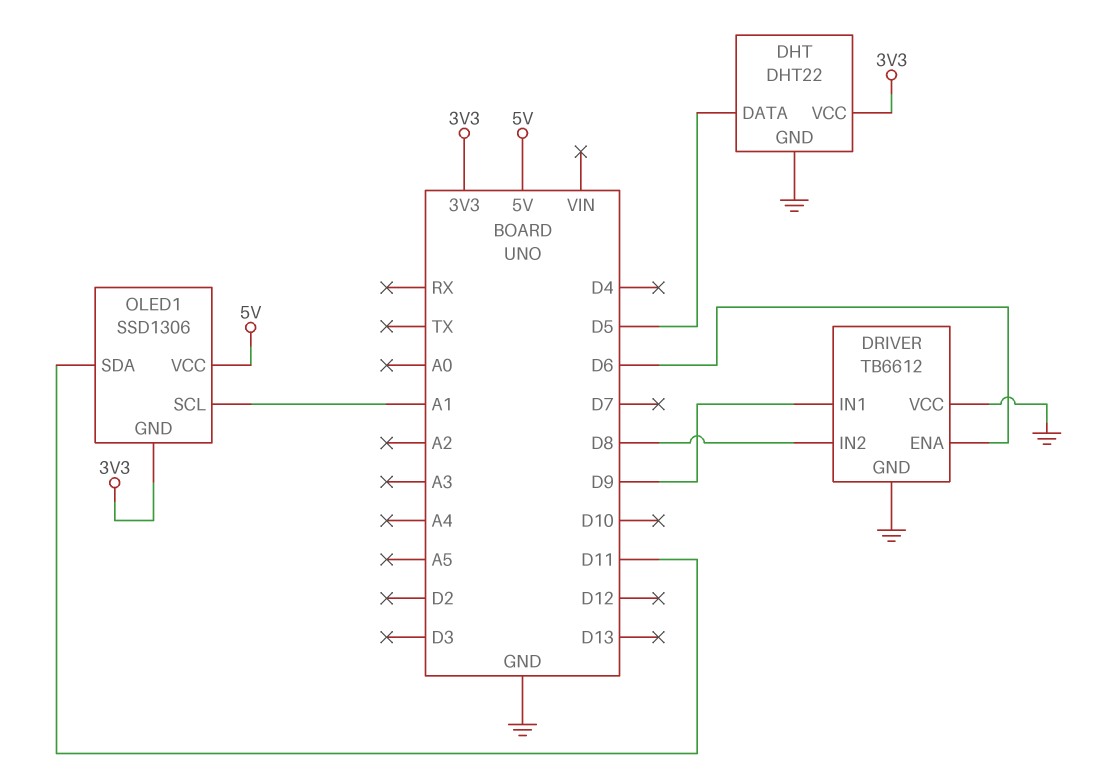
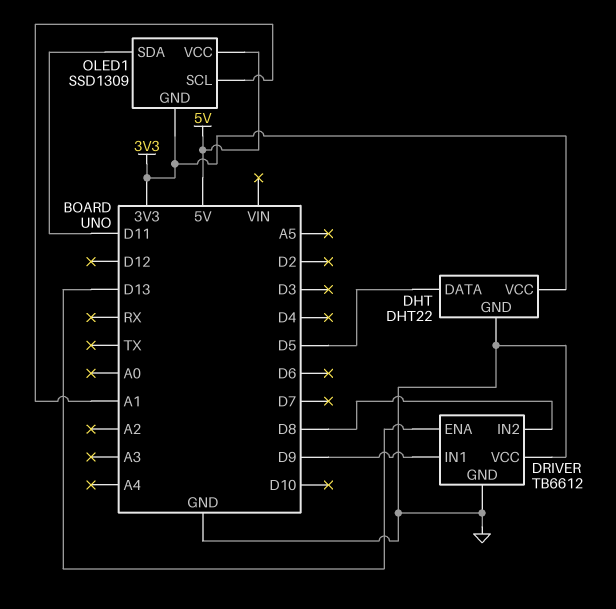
DRIVER pin ENA: D6 -> D13
OLED1: SSD1306 -> SSD1309

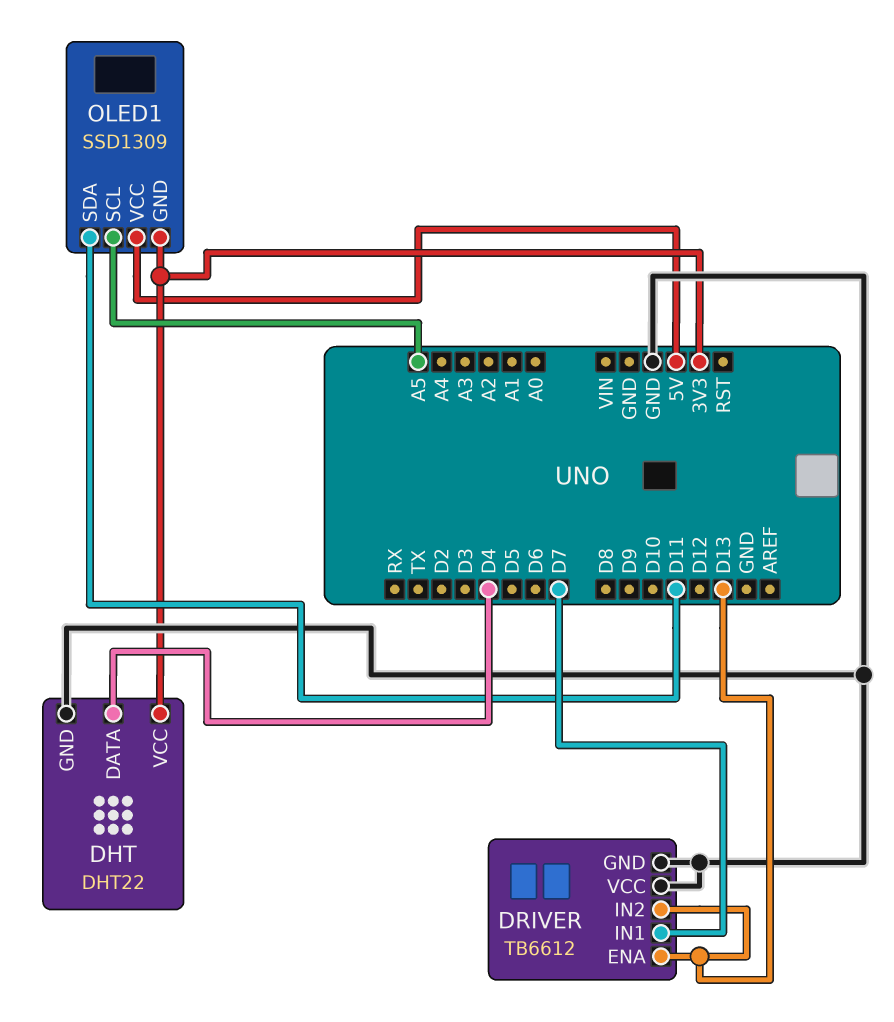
DHT pin DATA: D5 -> D4
DRIVER pin IN1: D9 -> D7
DRIVER pin IN2: D8 -> D13
OLED1 pin SCL: A1 -> A5

